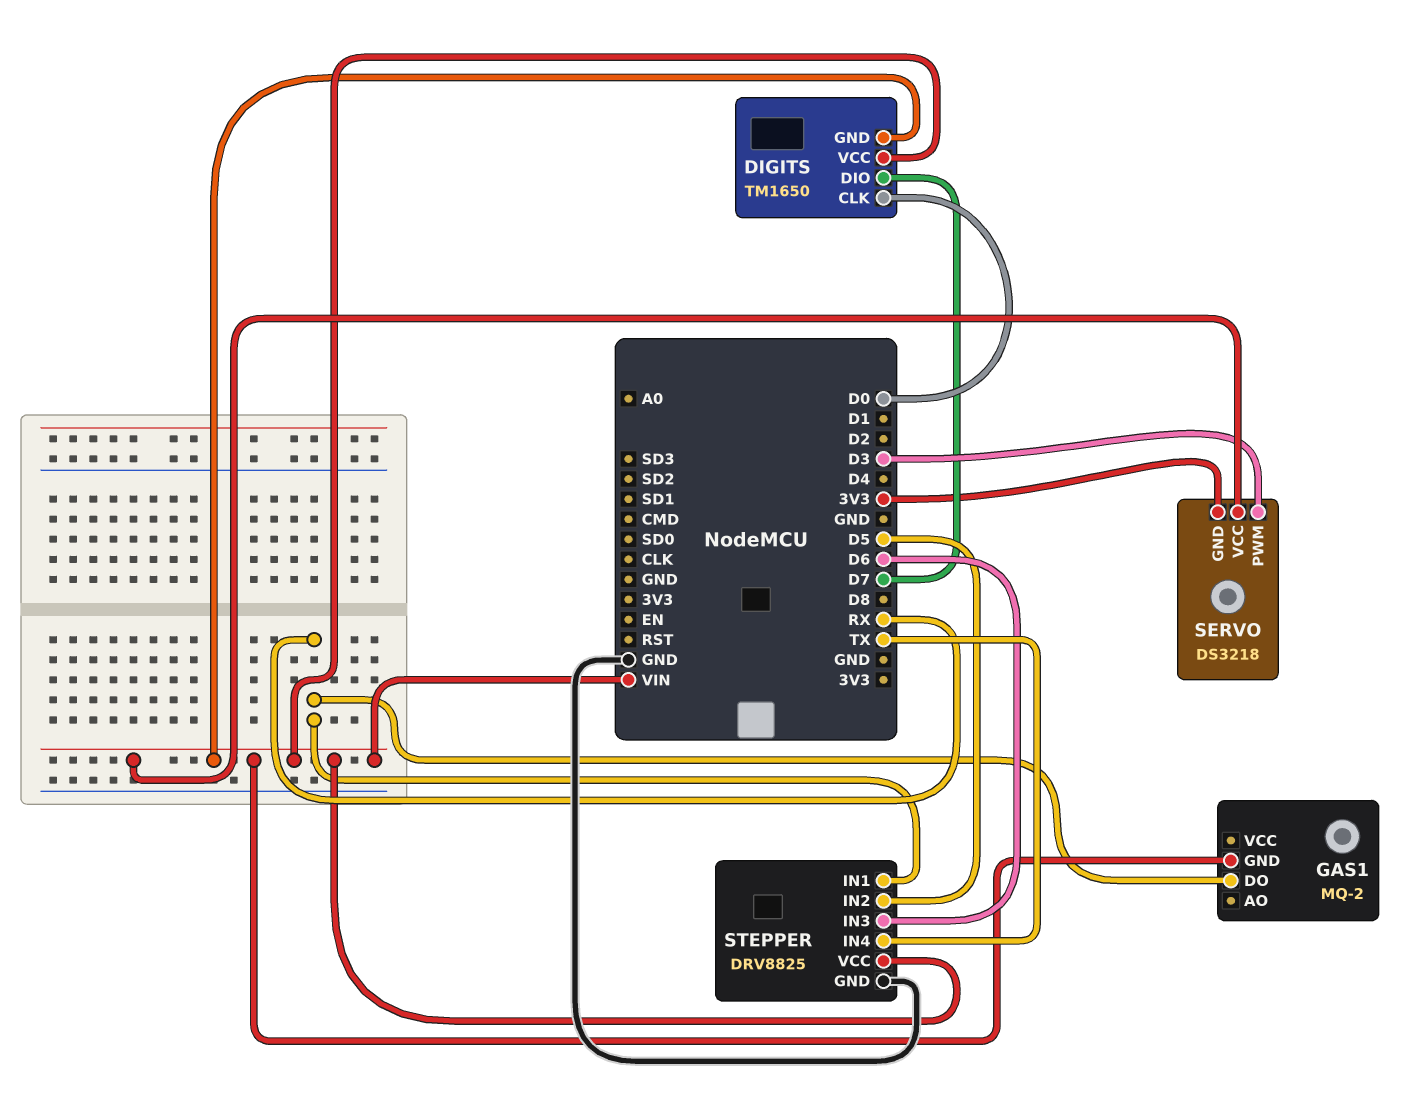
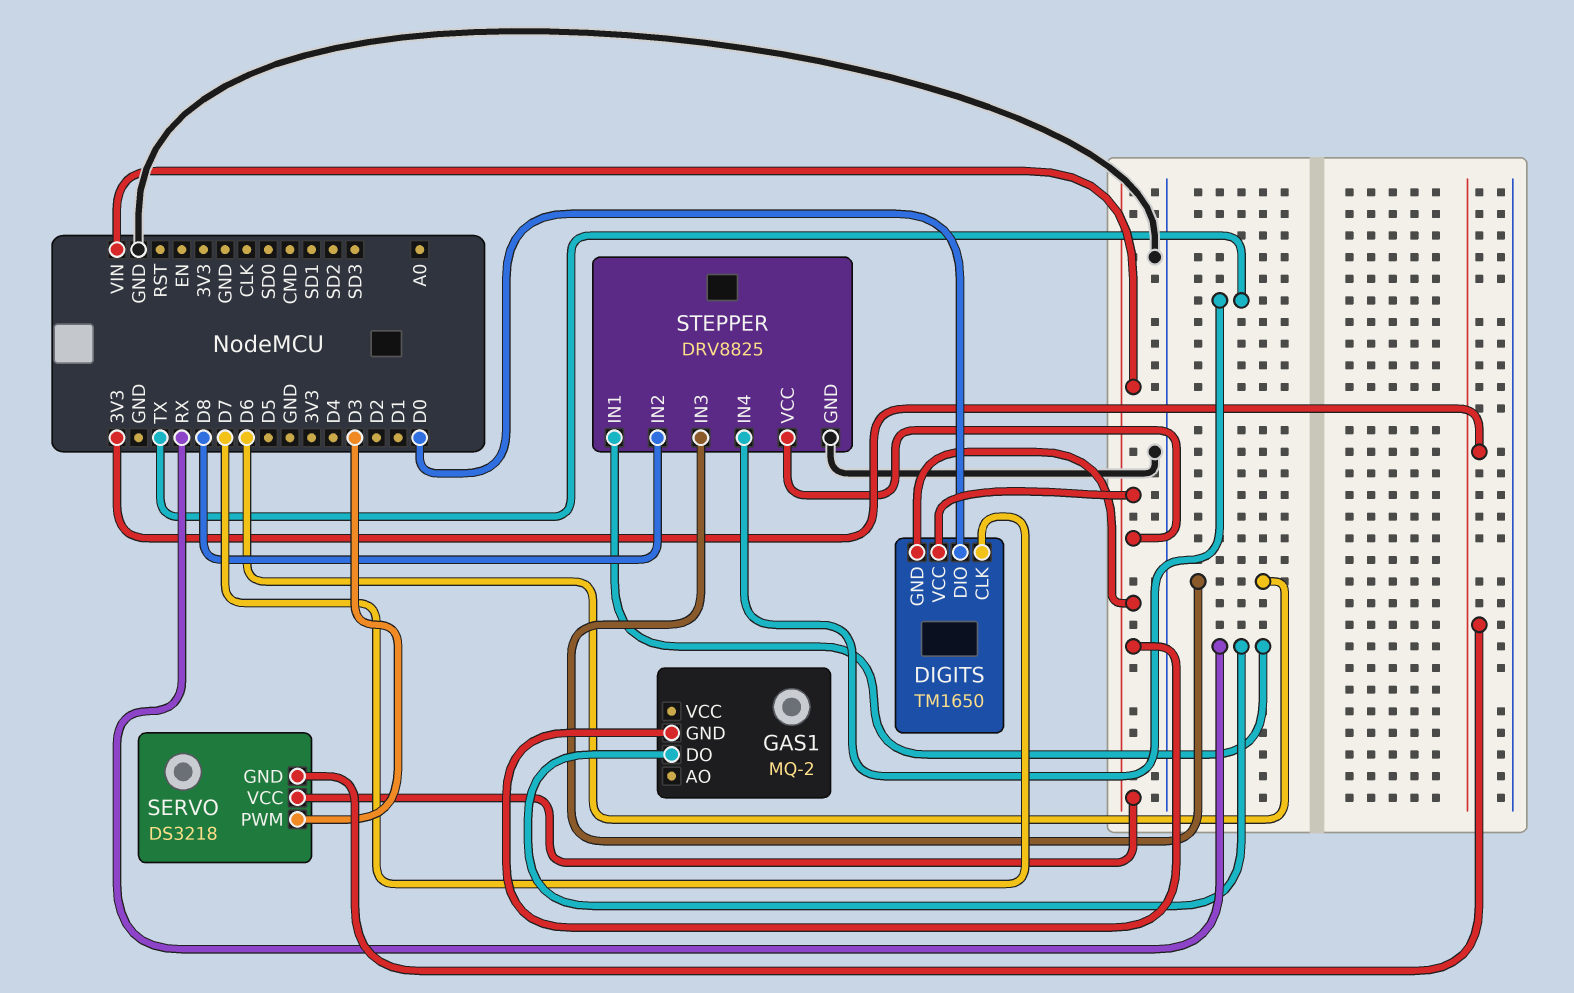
DIGITS pin CLK: D0 -> D7
DIGITS pin DIO: D7 -> D0
STEPPER pin IN2: D5 -> D8

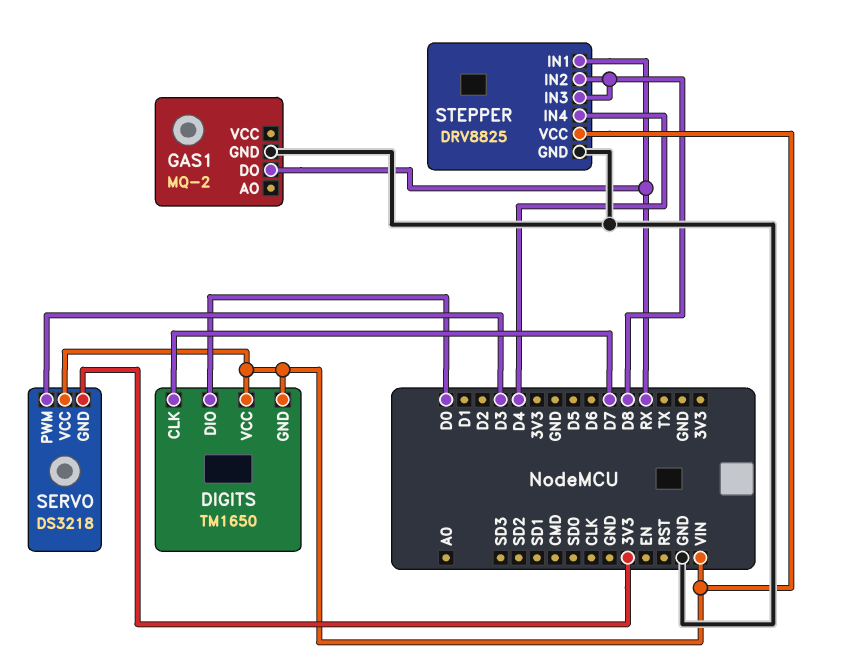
GAS1 pin GND: VIN -> GND
STEPPER pin IN3: D6 -> D8
STEPPER pin IN4: TX -> D4

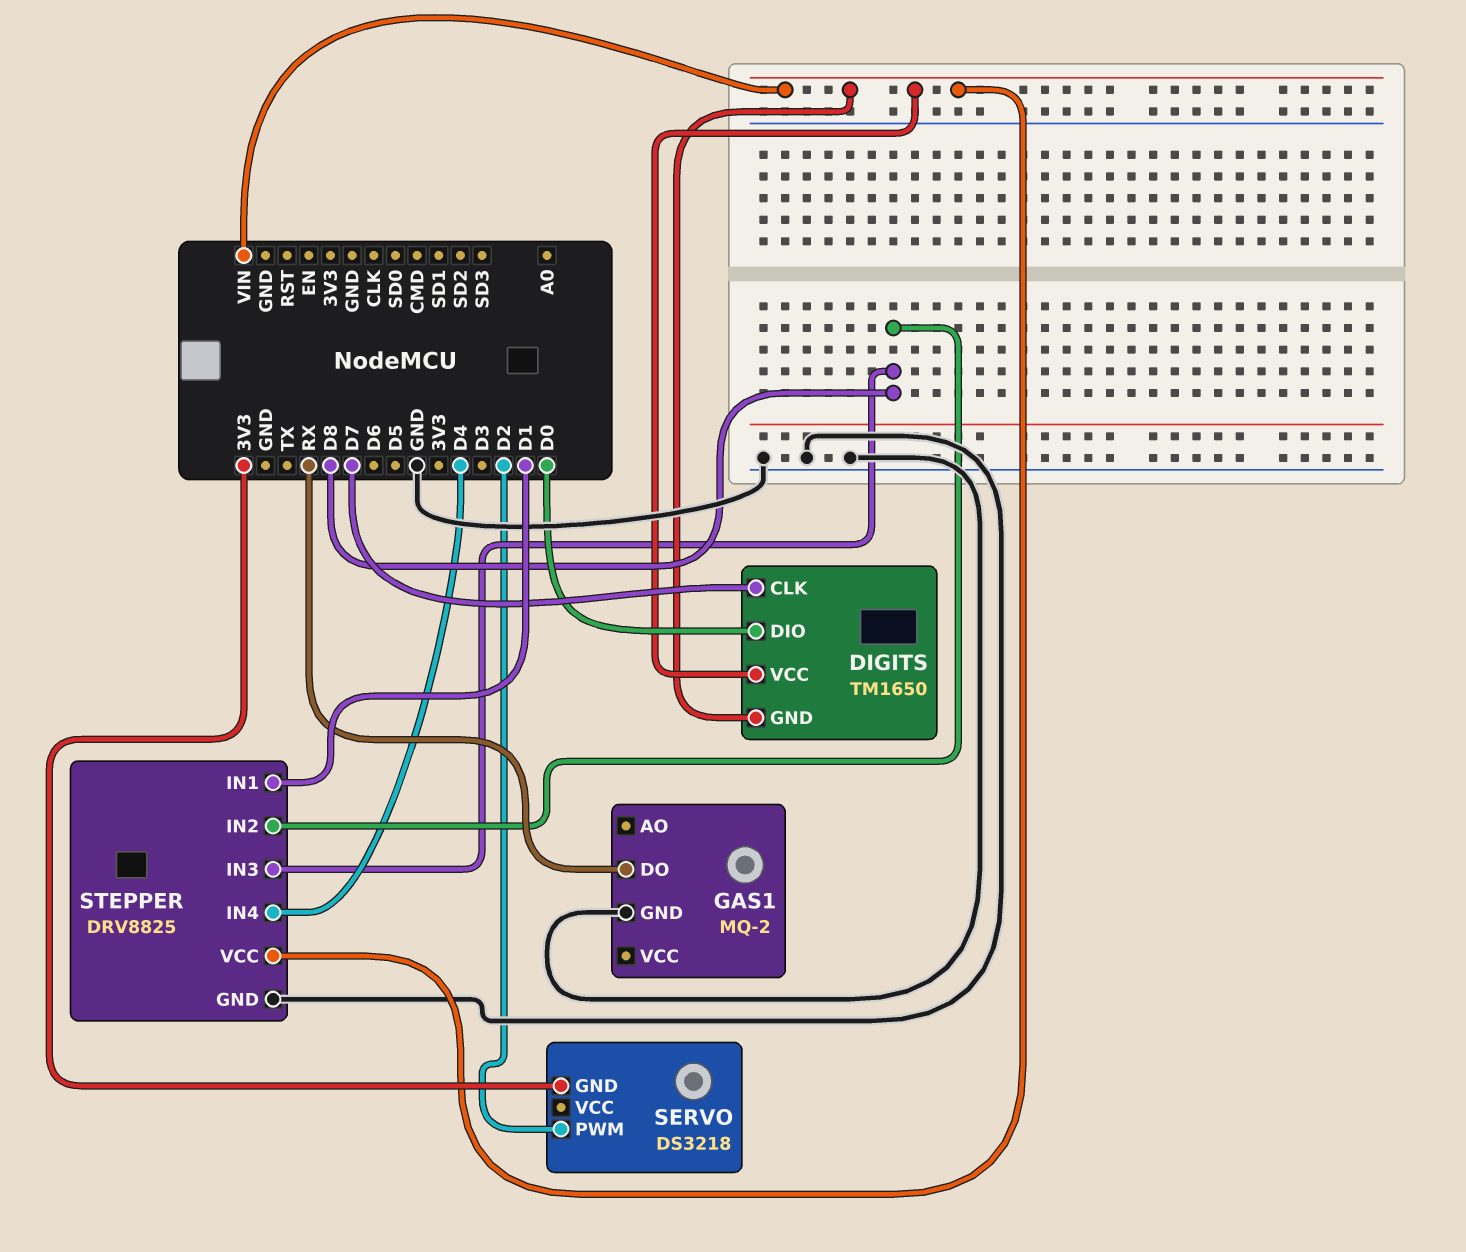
SERVO pin PWM: D3 -> D2
SERVO pin VCC: VIN -> none
STEPPER pin IN1: RX -> D1

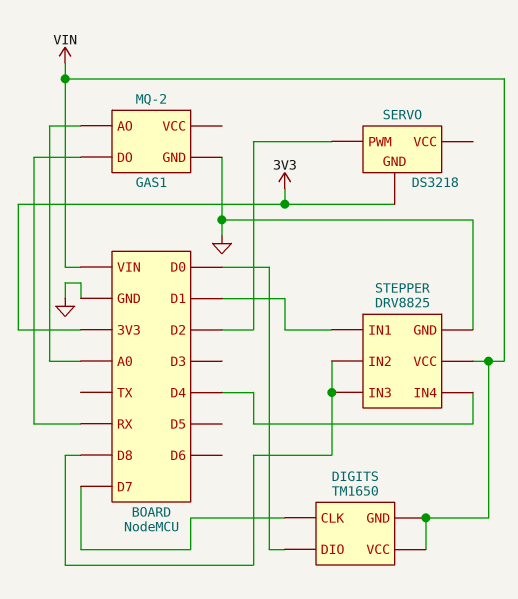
GAS1 pin AO: none -> A0

